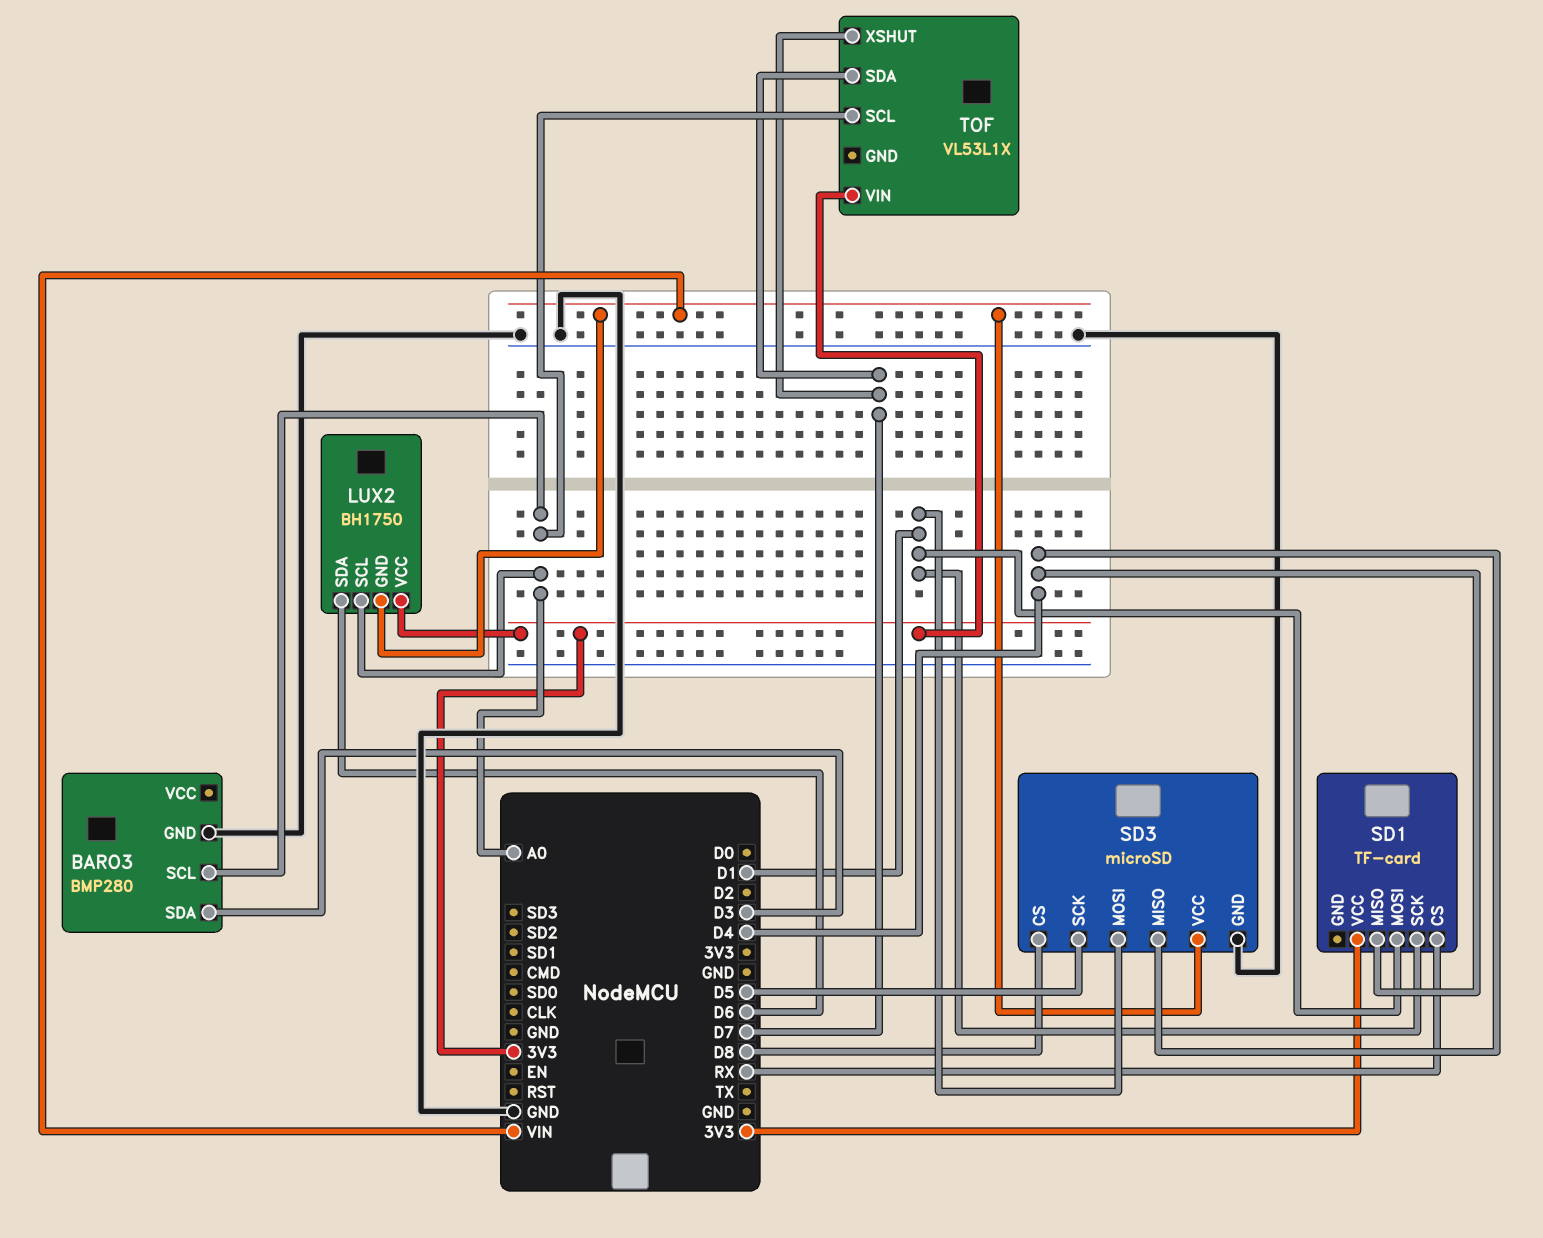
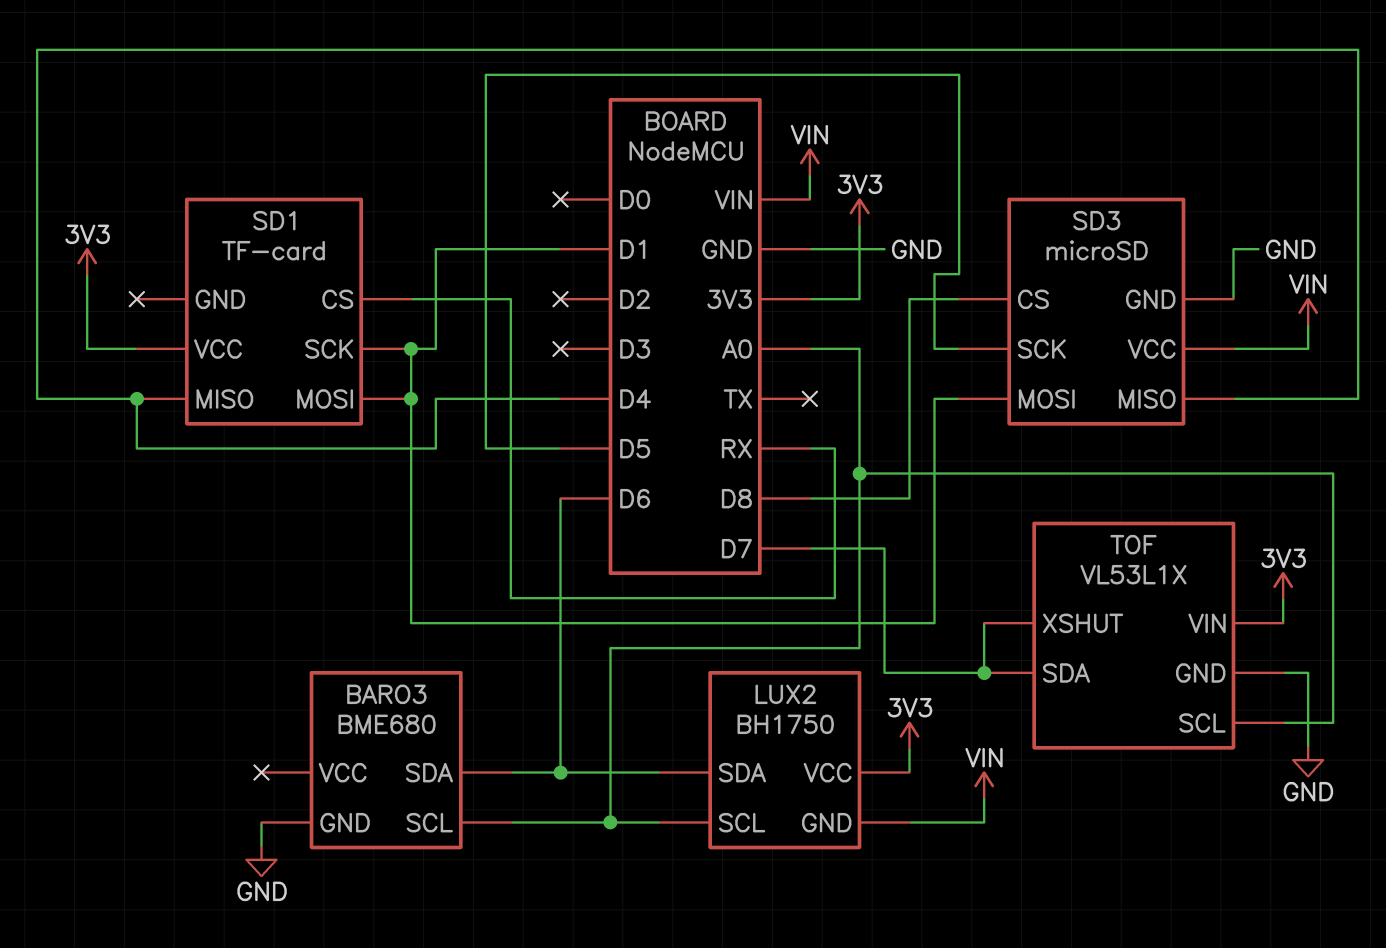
BARO3: BMP280 -> BME680
BARO3 pin SDA: D3 -> D6
TOF pin GND: none -> GND

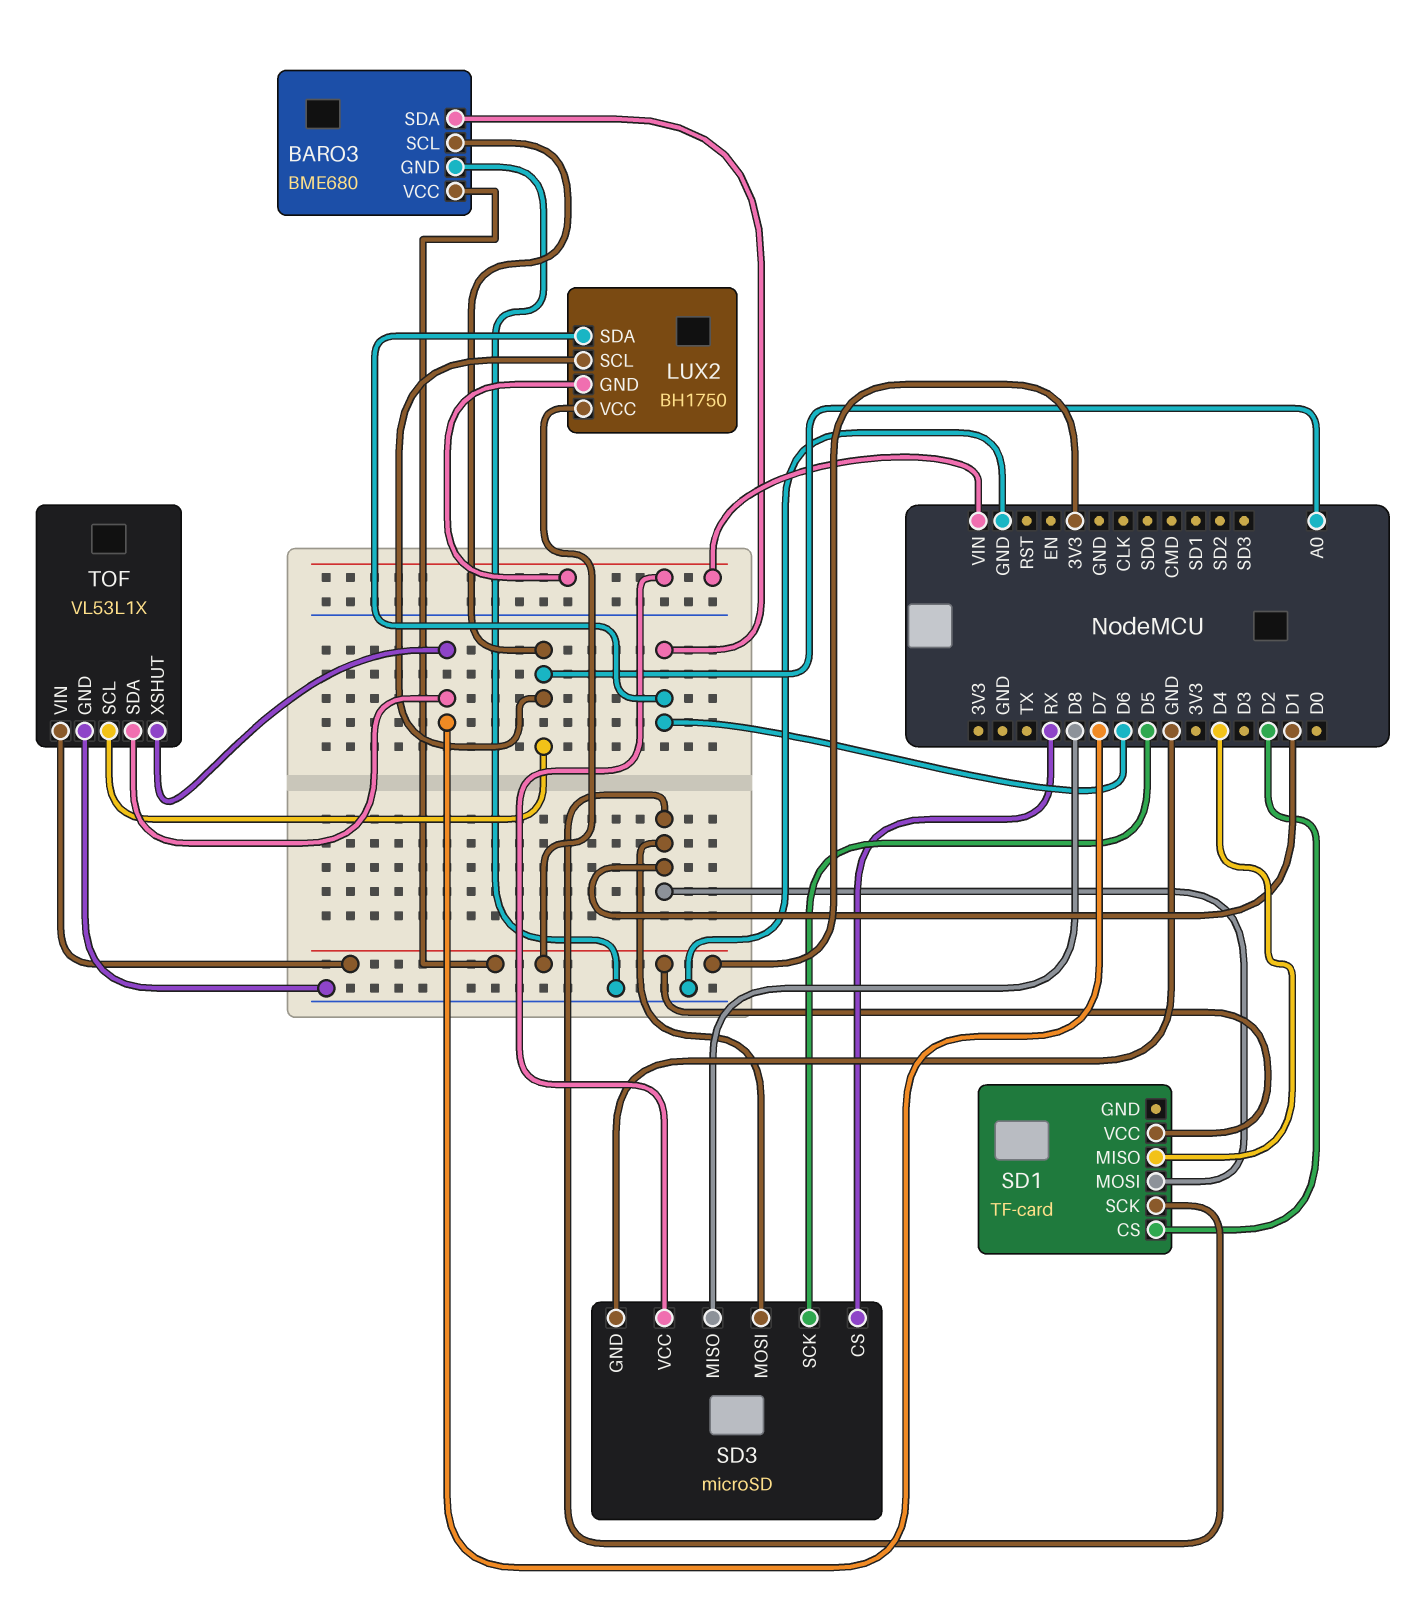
BARO3 pin VCC: none -> 3V3
SD1 pin CS: RX -> D2
SD3 pin CS: D8 -> RX
SD3 pin MISO: D4 -> D8

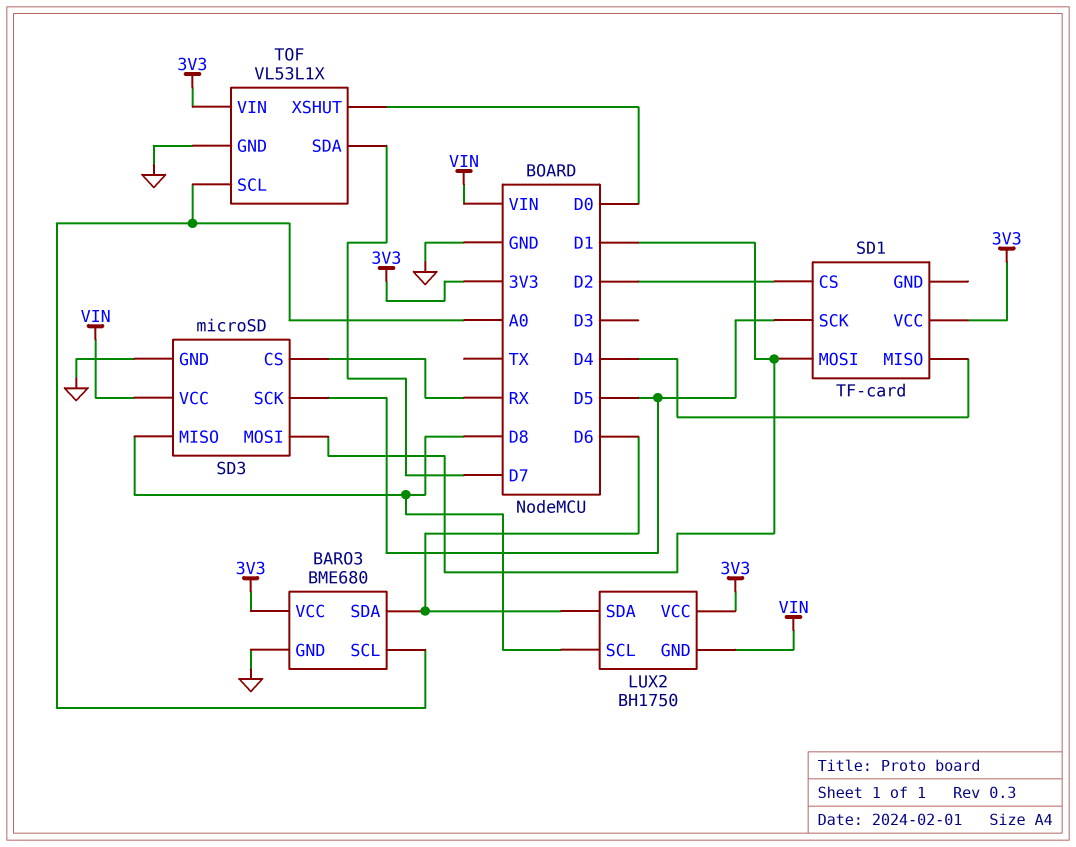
LUX2 pin SCL: A0 -> D8
SD1 pin SCK: D1 -> D5
TOF pin XSHUT: D7 -> D0

